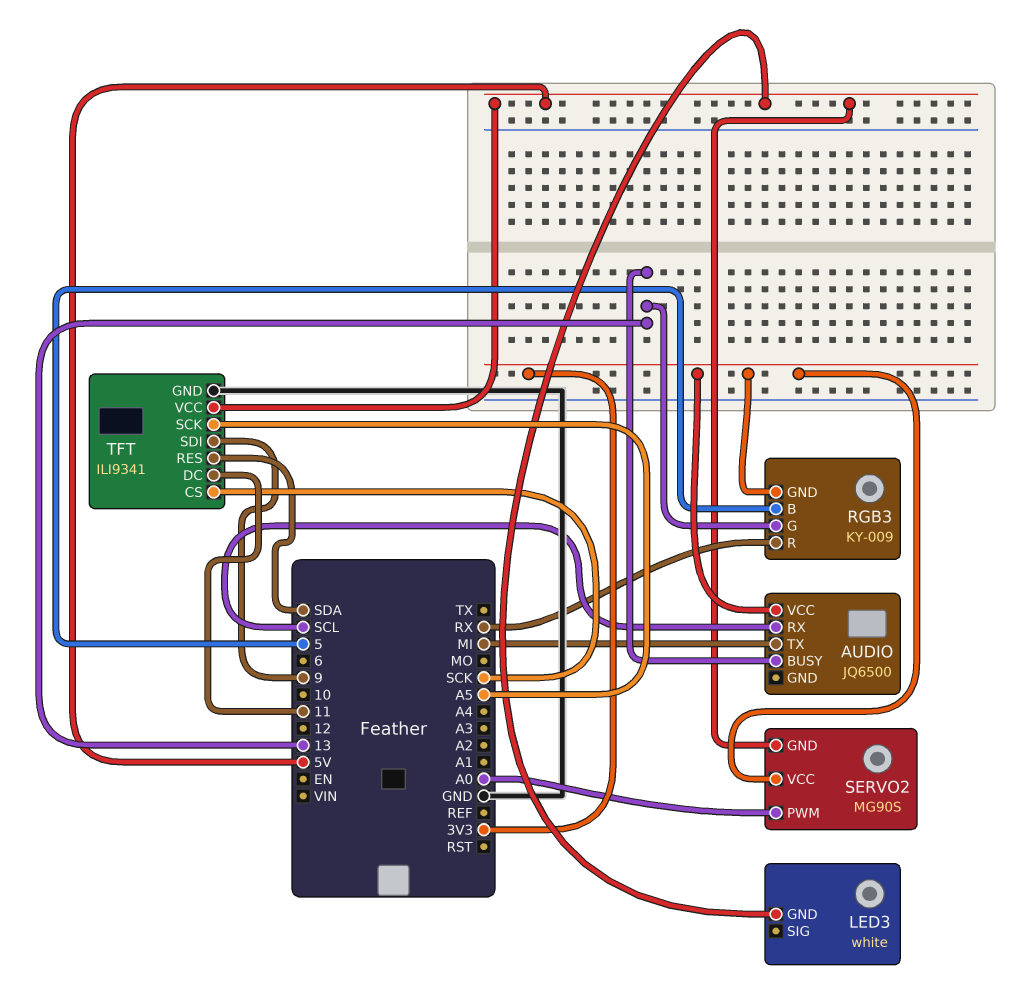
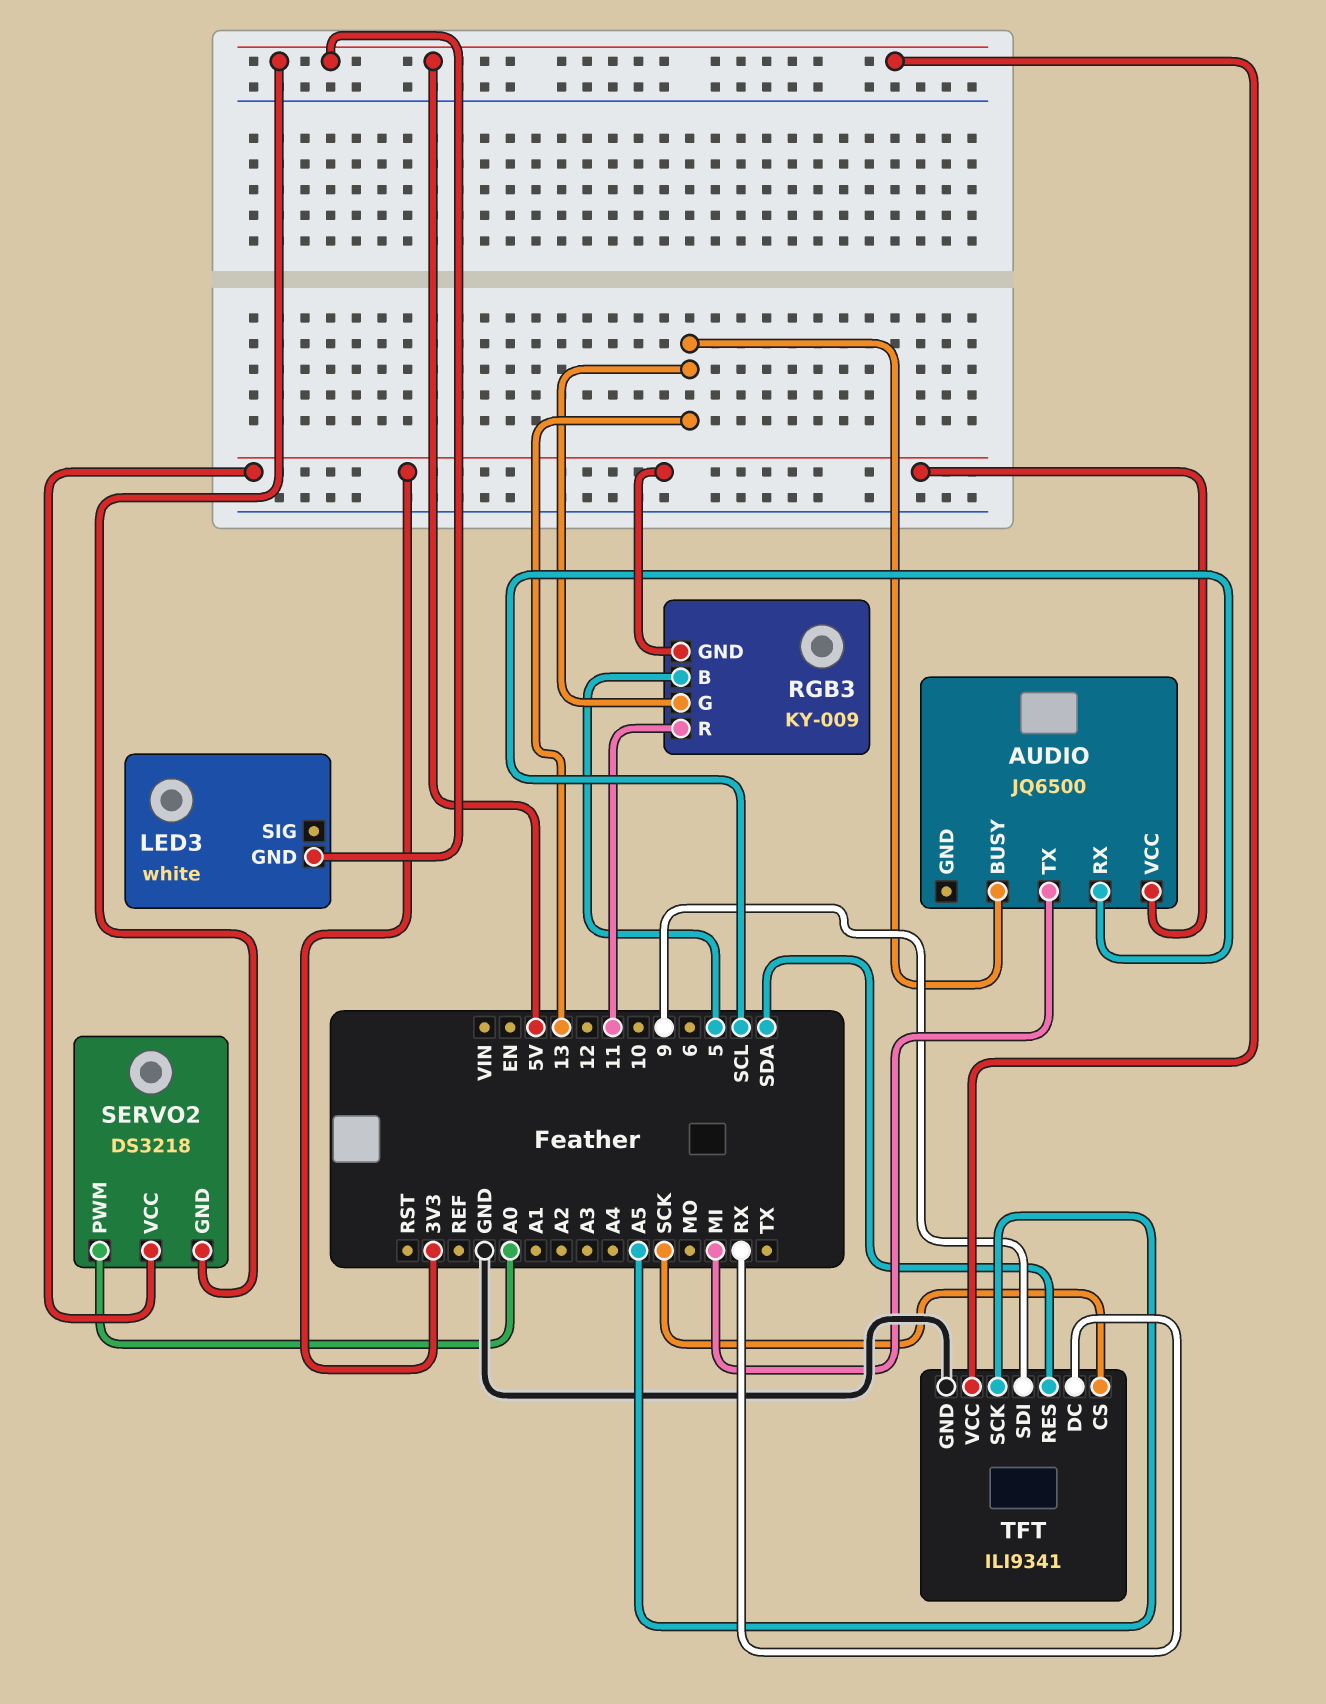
RGB3 pin R: RX -> 11
SERVO2: MG90S -> DS3218
TFT pin DC: 11 -> RX

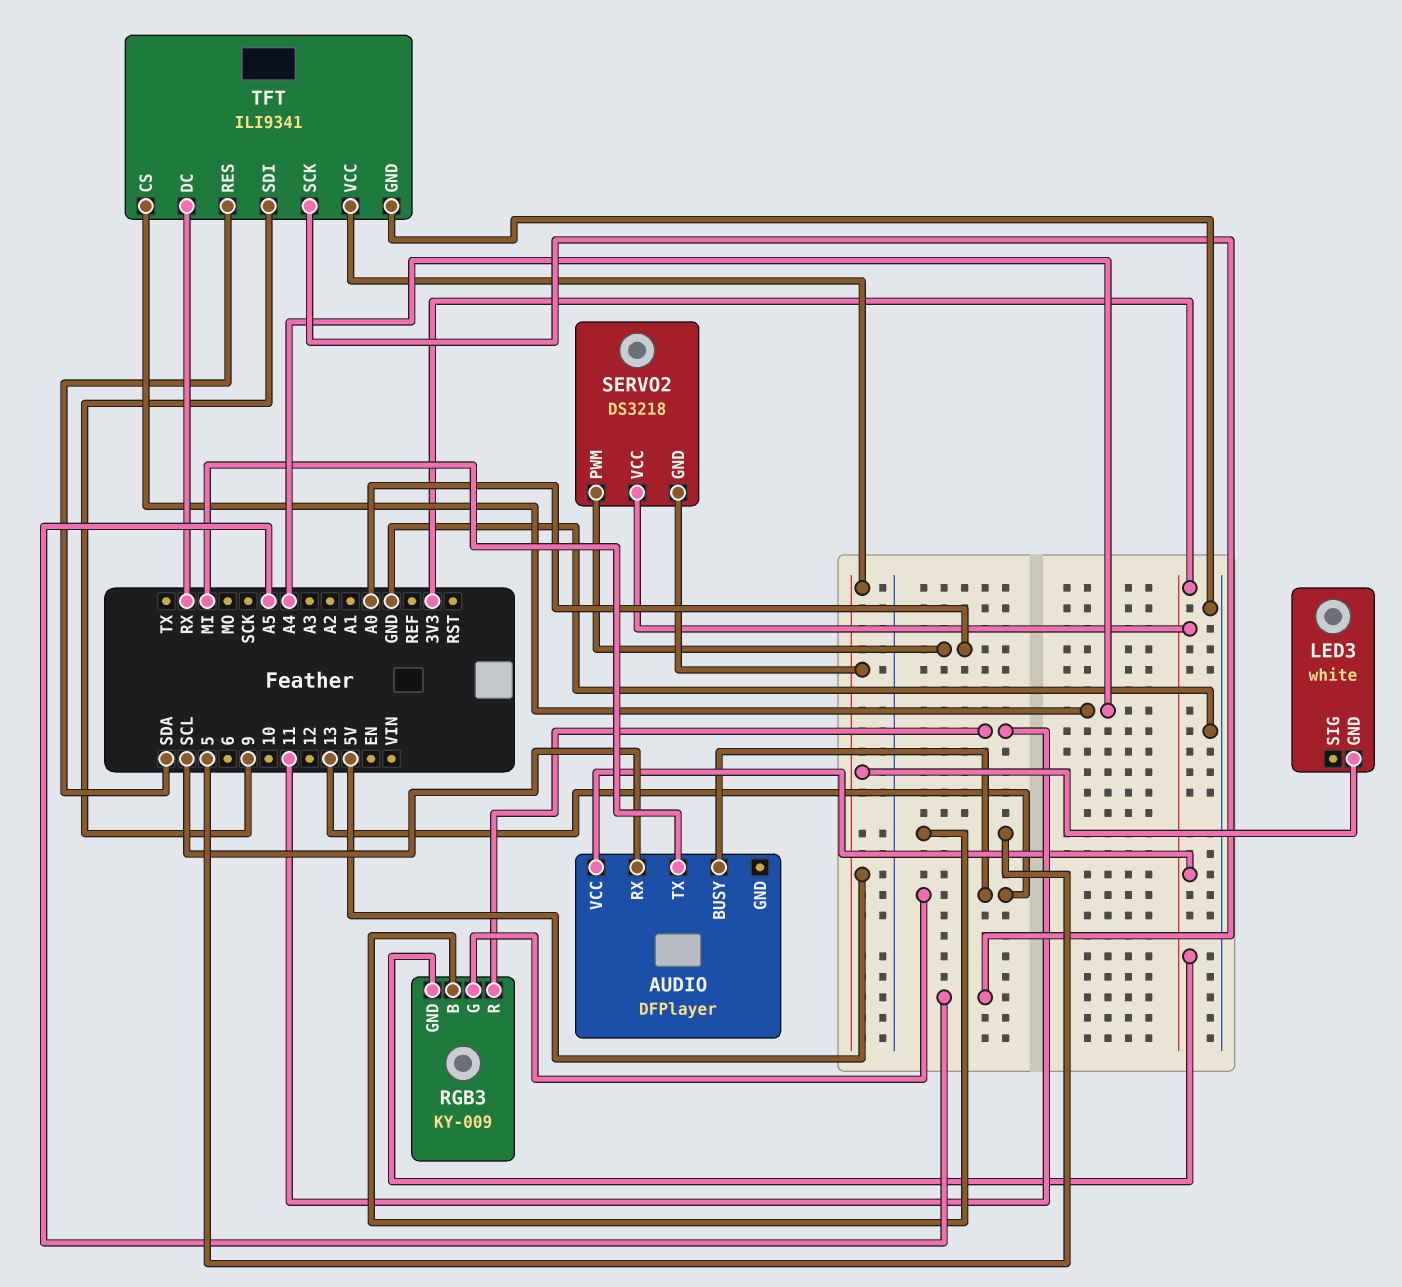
AUDIO: JQ6500 -> DFPlayer
TFT pin CS: SCK -> A4

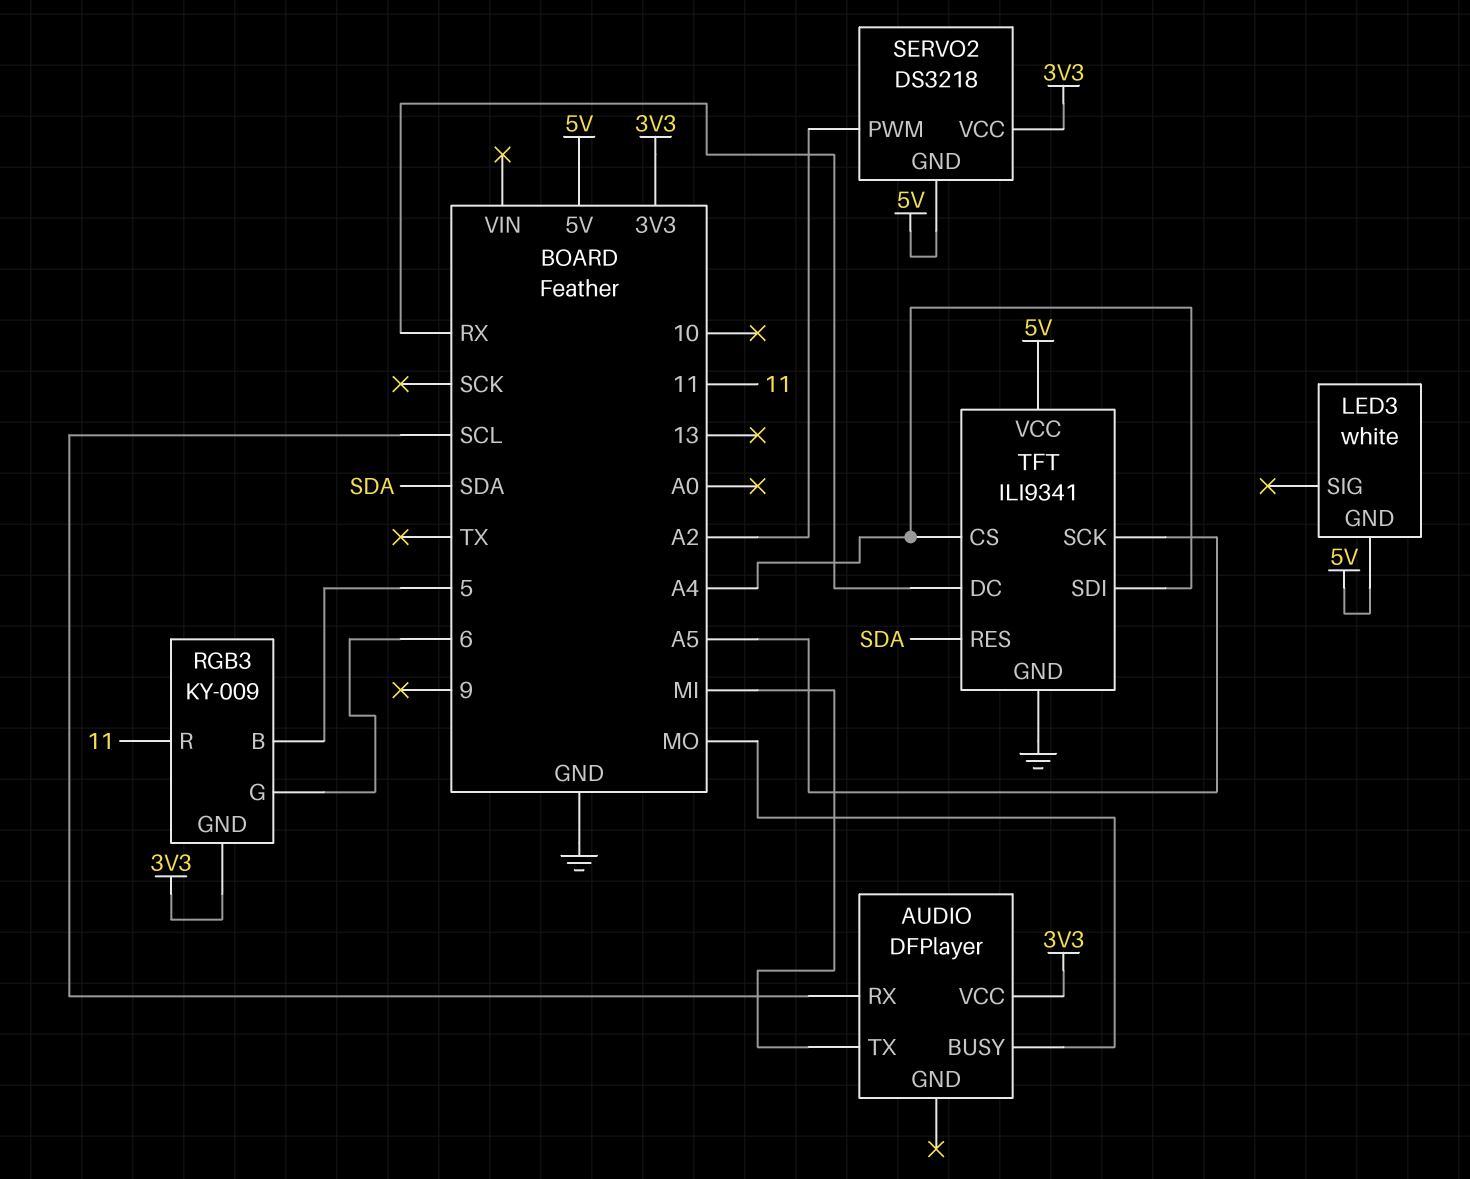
AUDIO pin BUSY: 13 -> MO
RGB3 pin G: 13 -> 6
SERVO2 pin PWM: A0 -> A2
TFT pin SDI: 9 -> A4

